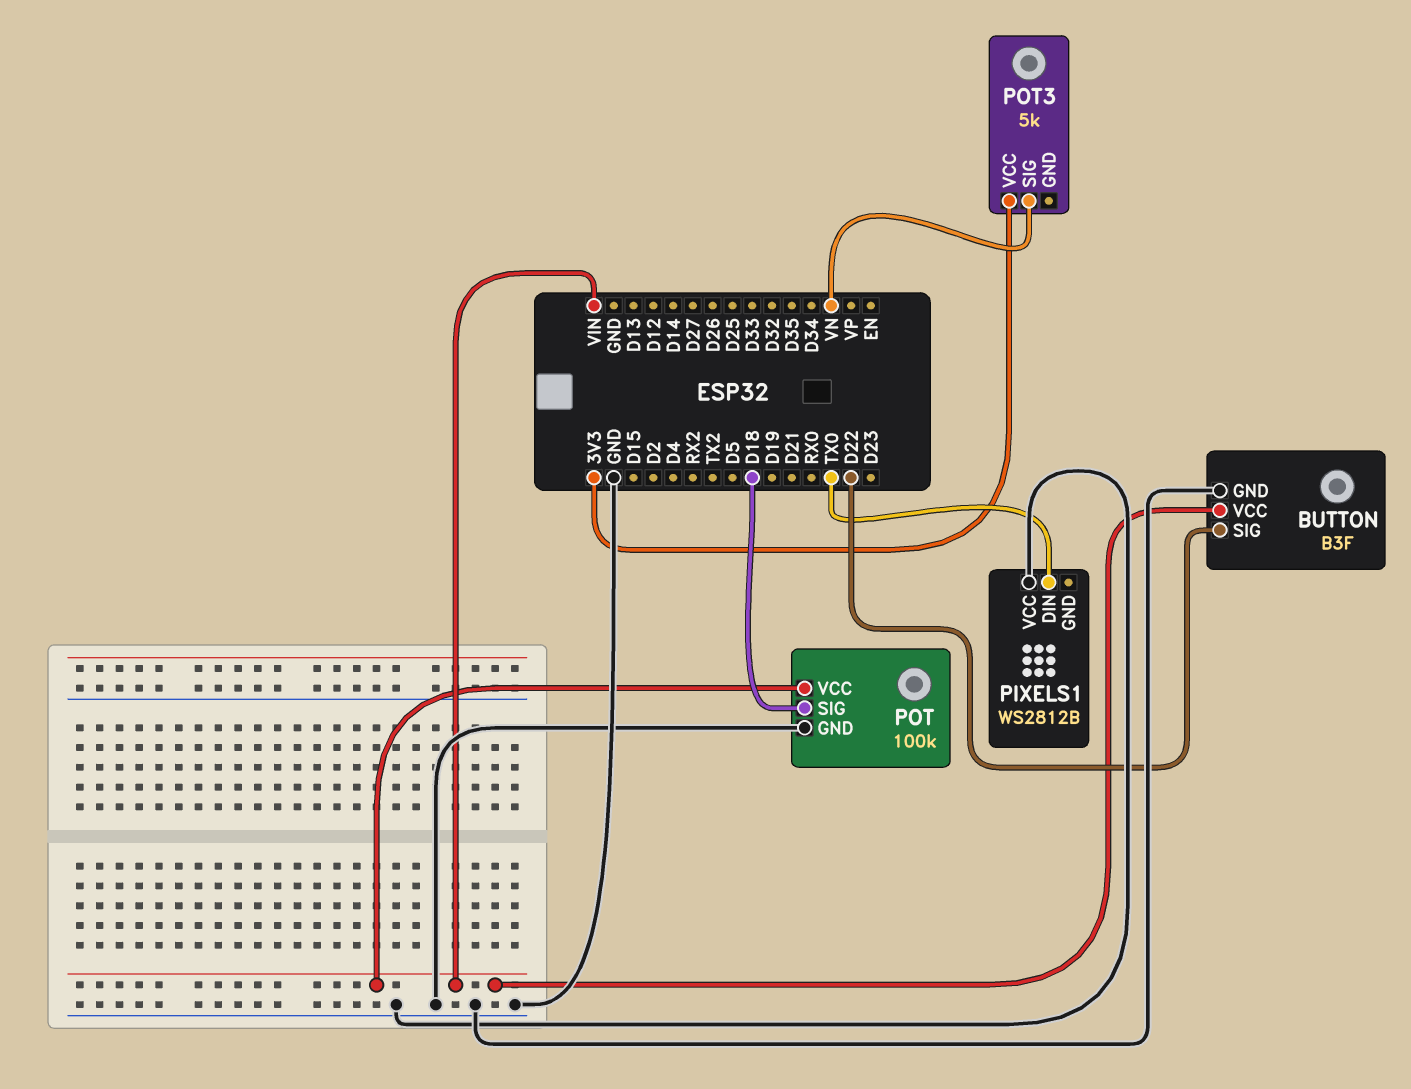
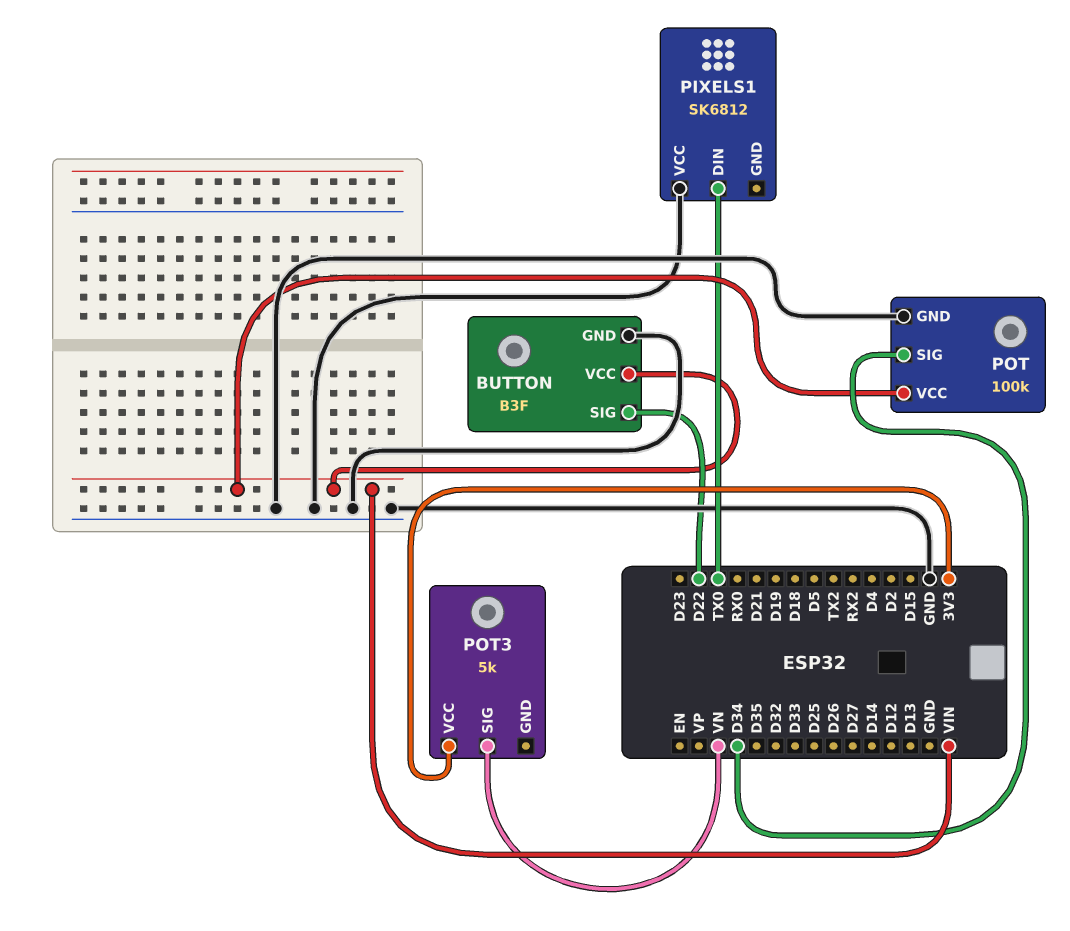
PIXELS1: WS2812B -> SK6812
POT pin SIG: D18 -> D34

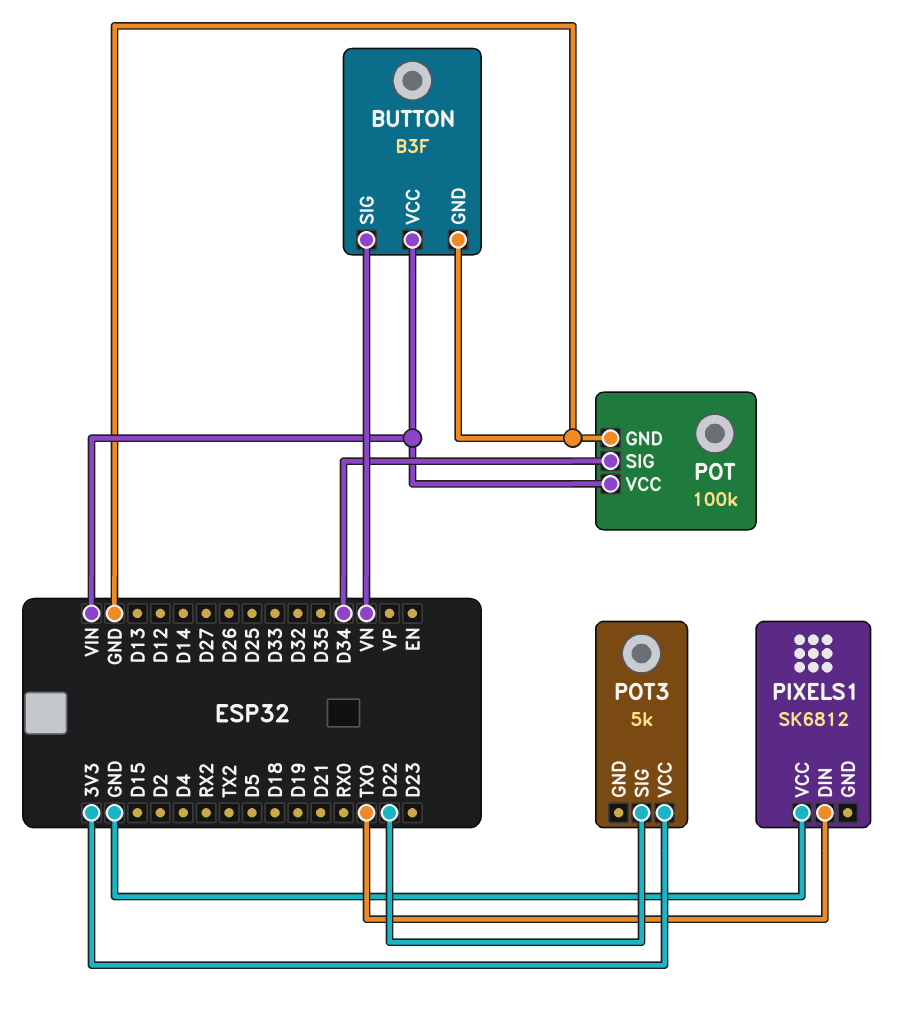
BUTTON pin SIG: D22 -> VN
POT3 pin SIG: VN -> D22

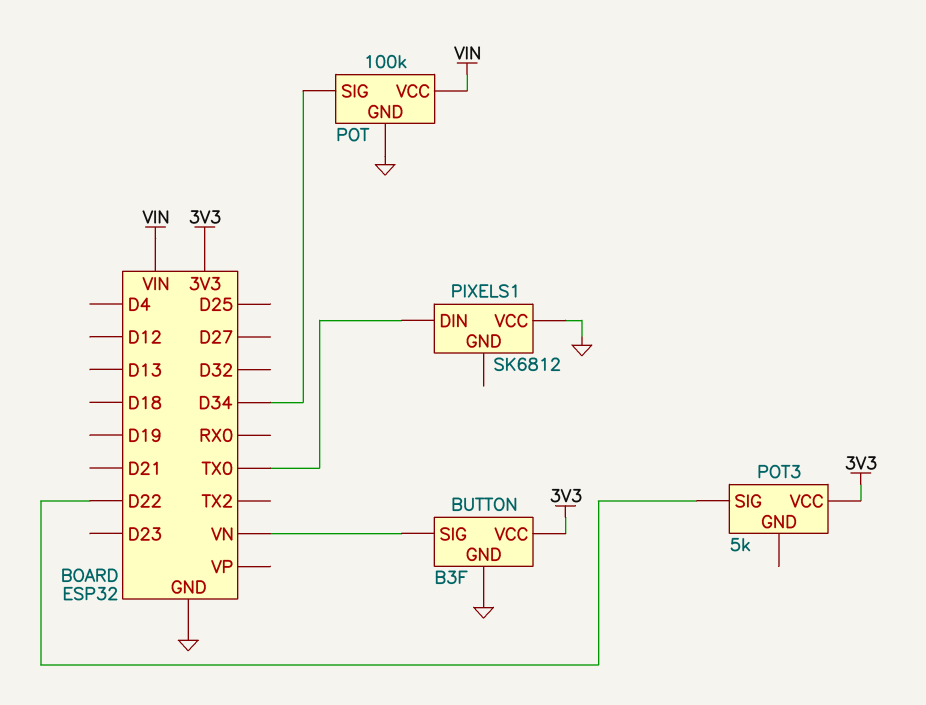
BUTTON pin VCC: VIN -> 3V3

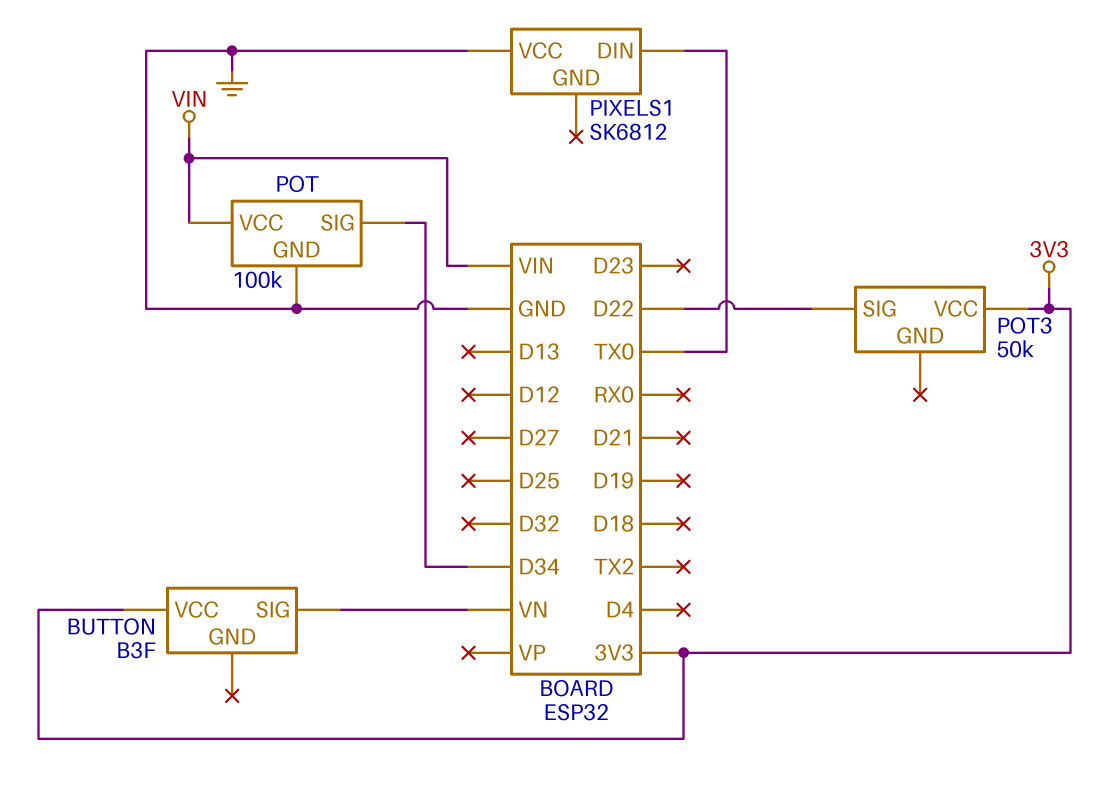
BUTTON pin GND: GND -> none
POT3: 5k -> 50k

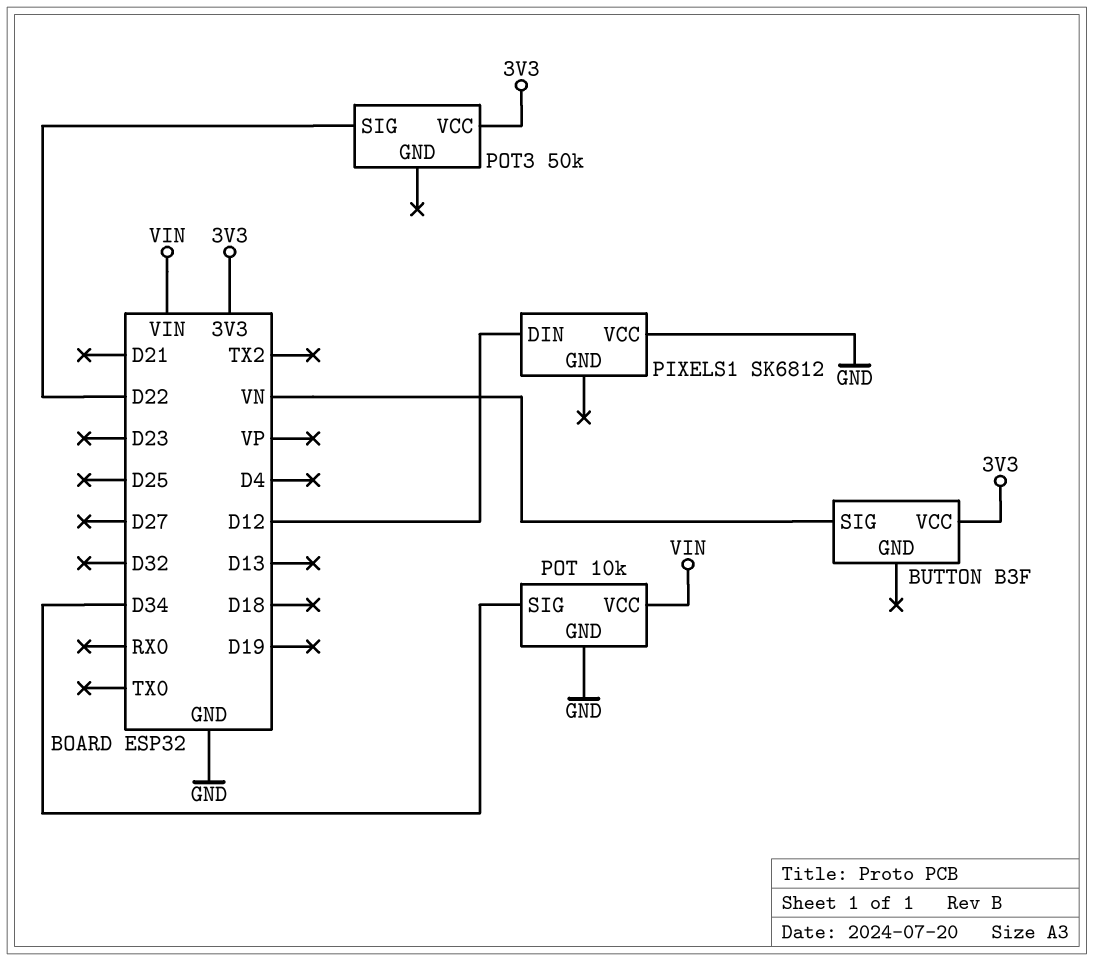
PIXELS1 pin DIN: TX0 -> D12
POT: 100k -> 10k

